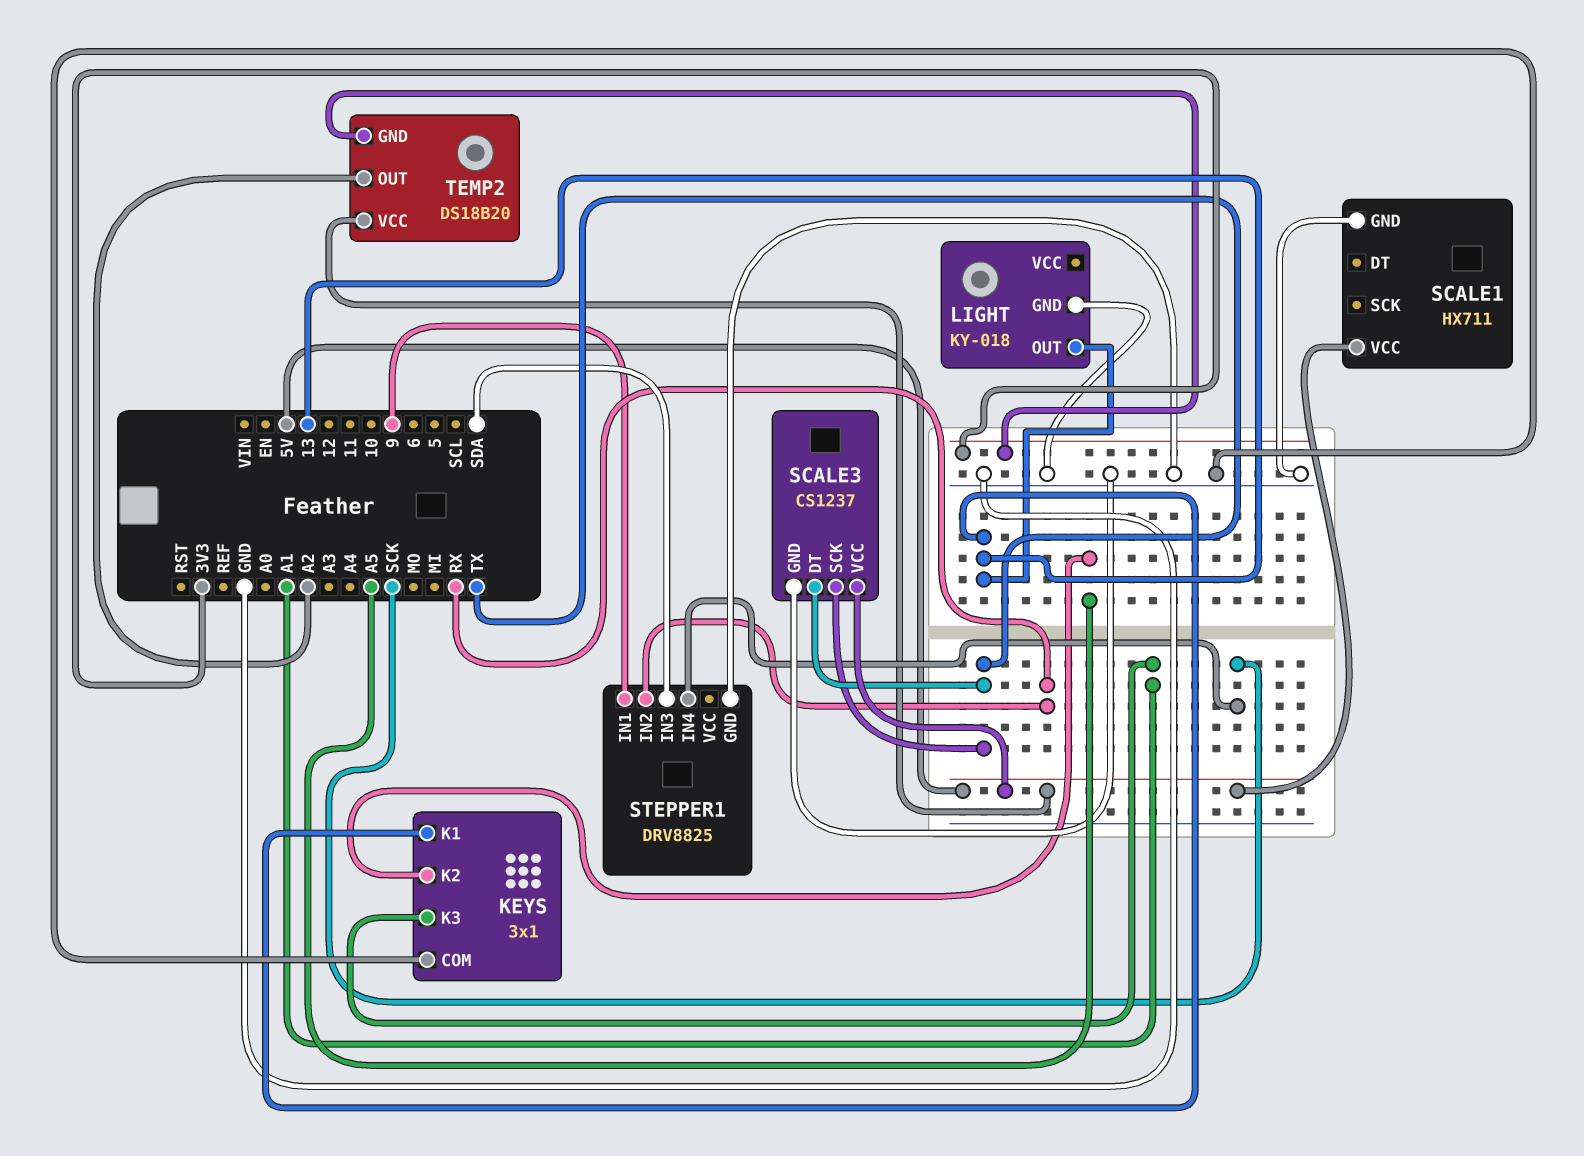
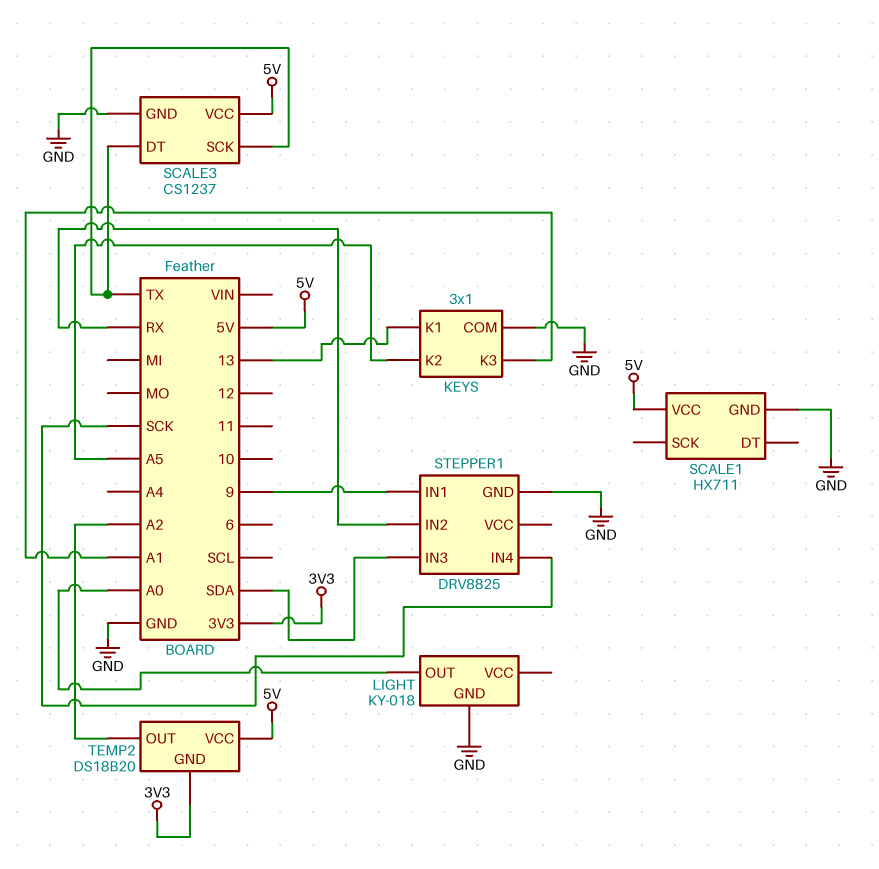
LIGHT pin OUT: 13 -> A0

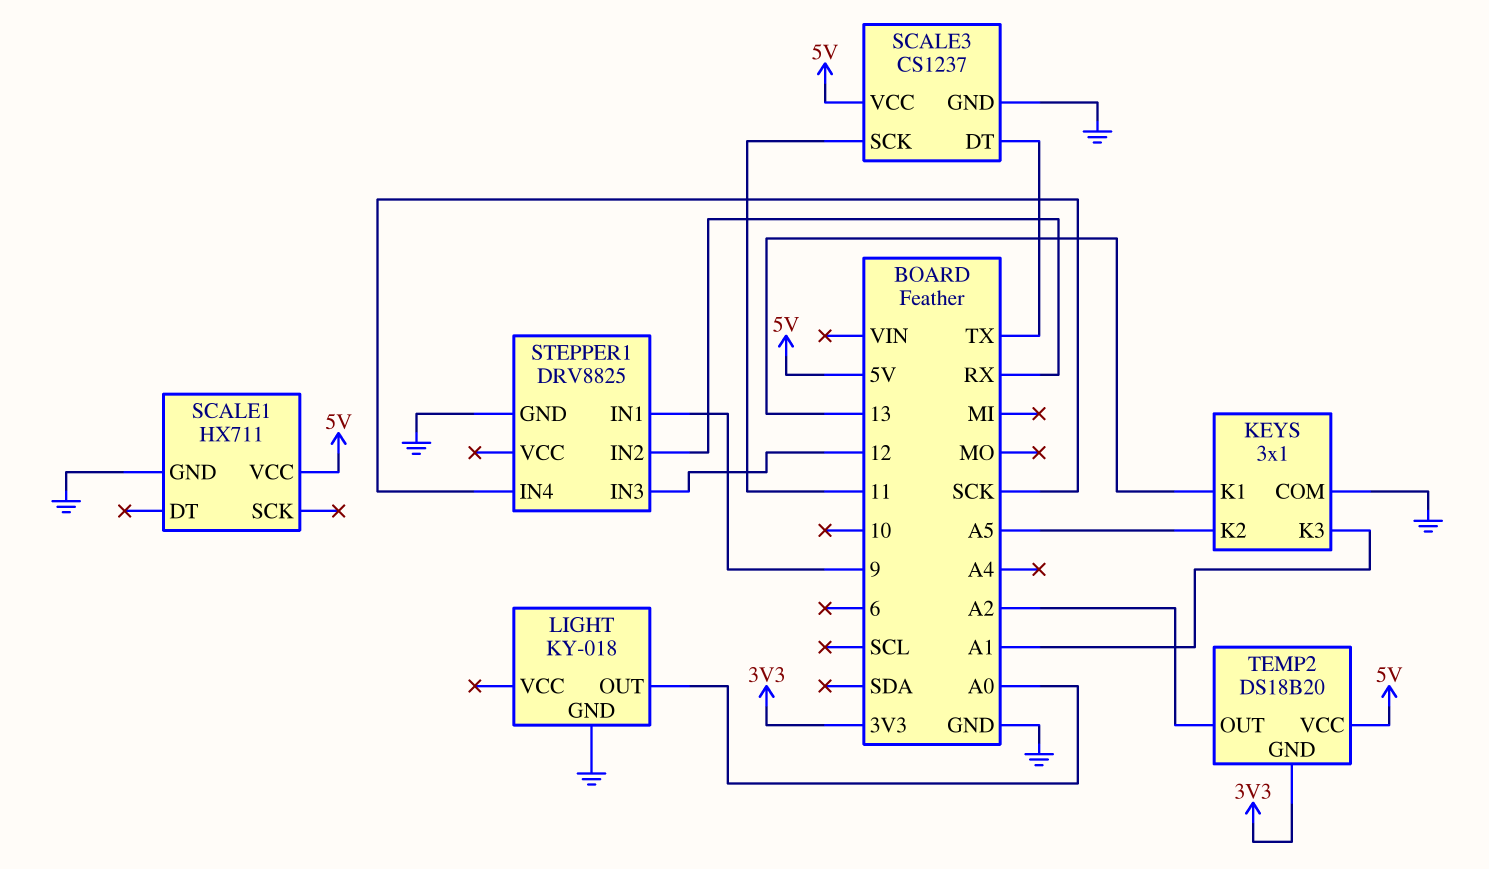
SCALE3 pin SCK: TX -> 11
STEPPER1 pin IN3: SDA -> 12

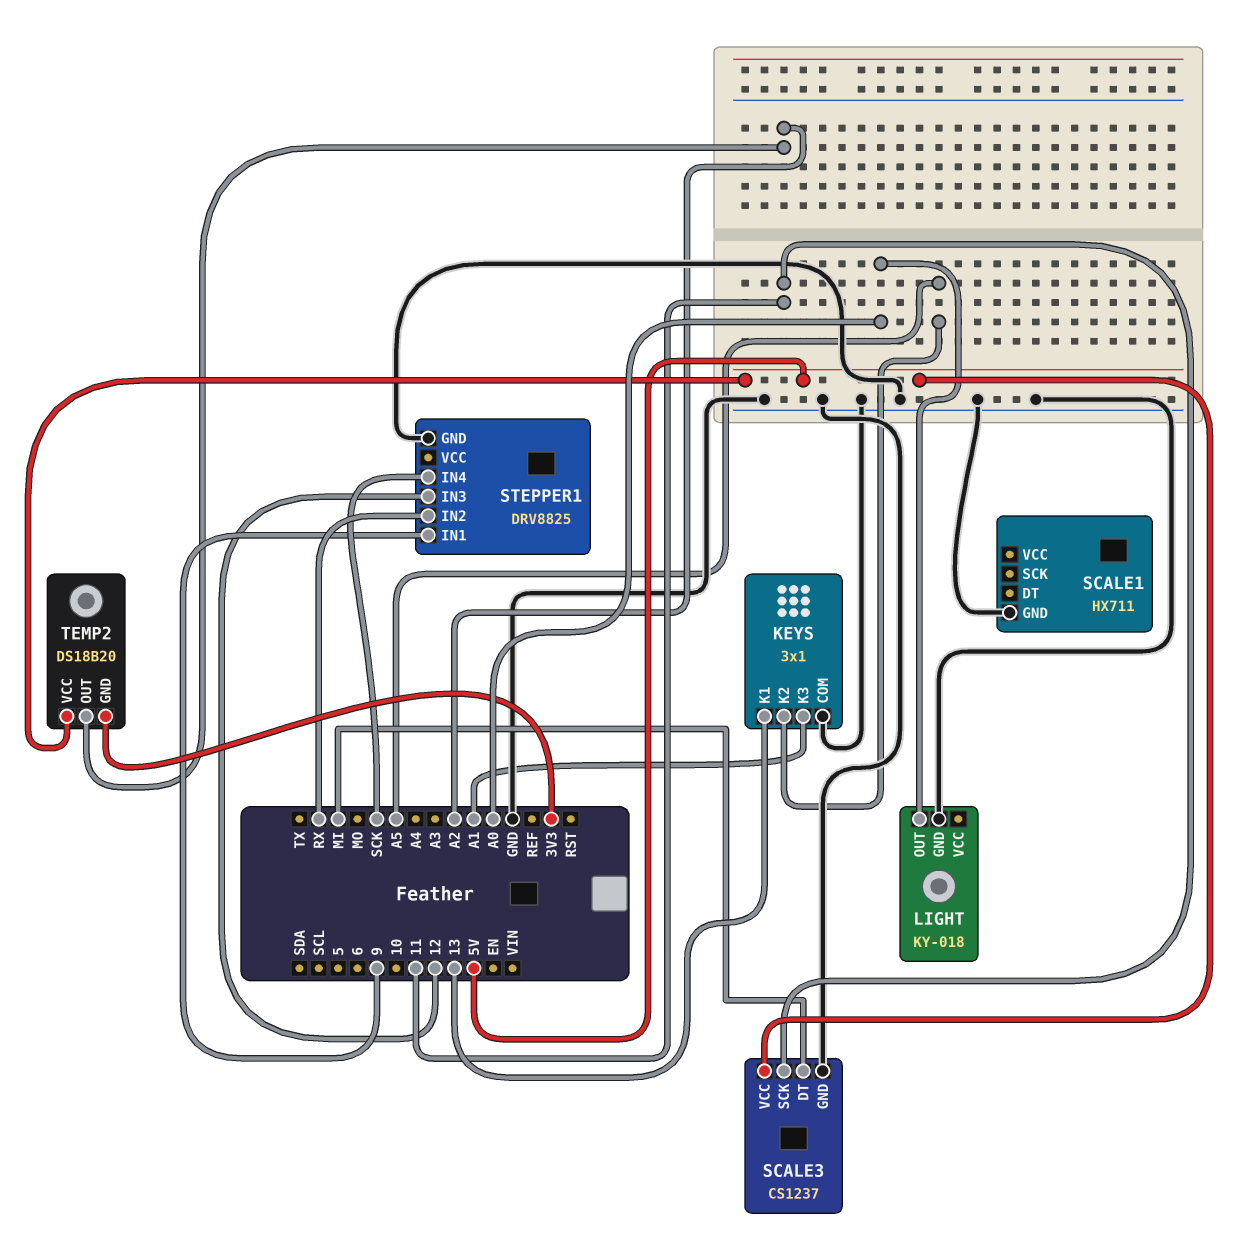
SCALE1 pin VCC: 5V -> none
SCALE3 pin DT: TX -> MI

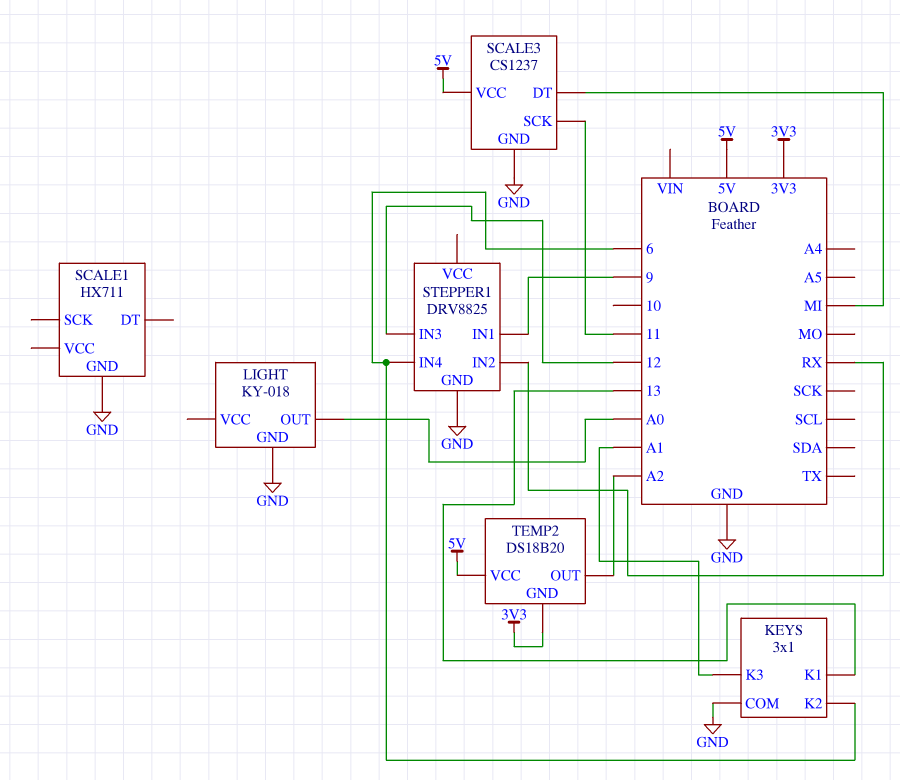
KEYS pin K2: A5 -> 6
STEPPER1 pin IN4: SCK -> 6

